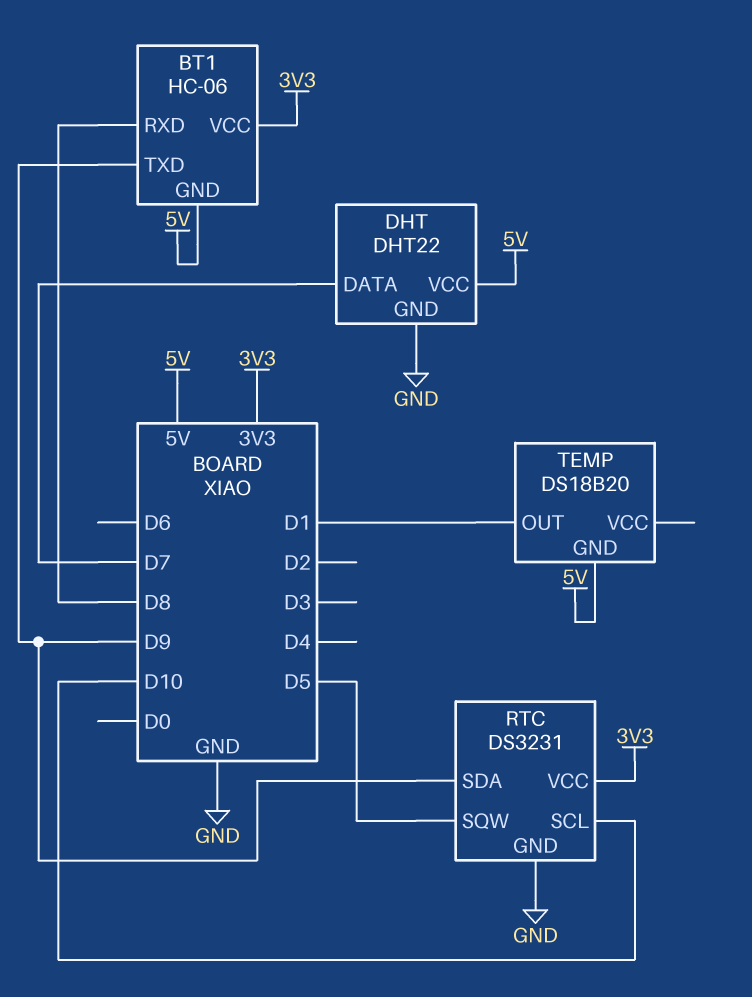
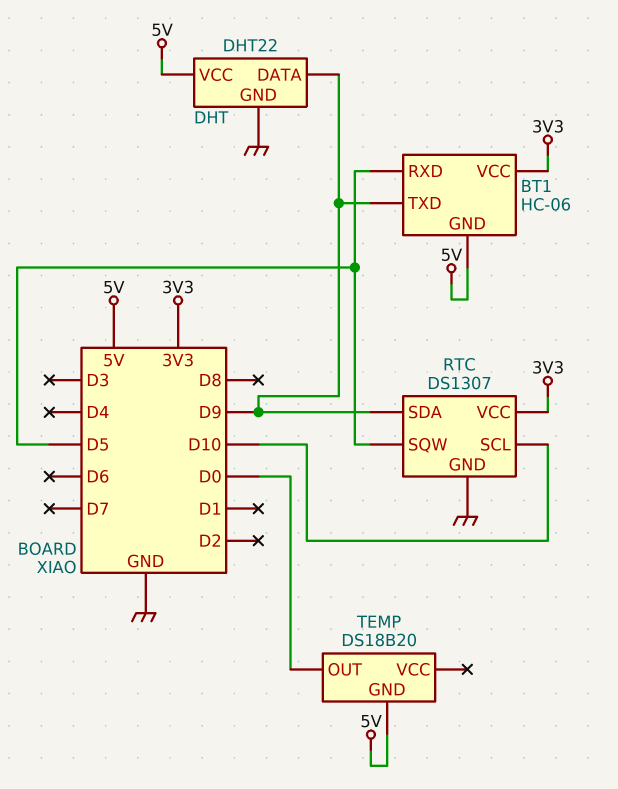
BT1 pin RXD: D8 -> D5
DHT pin DATA: D7 -> D9
RTC: DS3231 -> DS1307
TEMP pin OUT: D1 -> D0

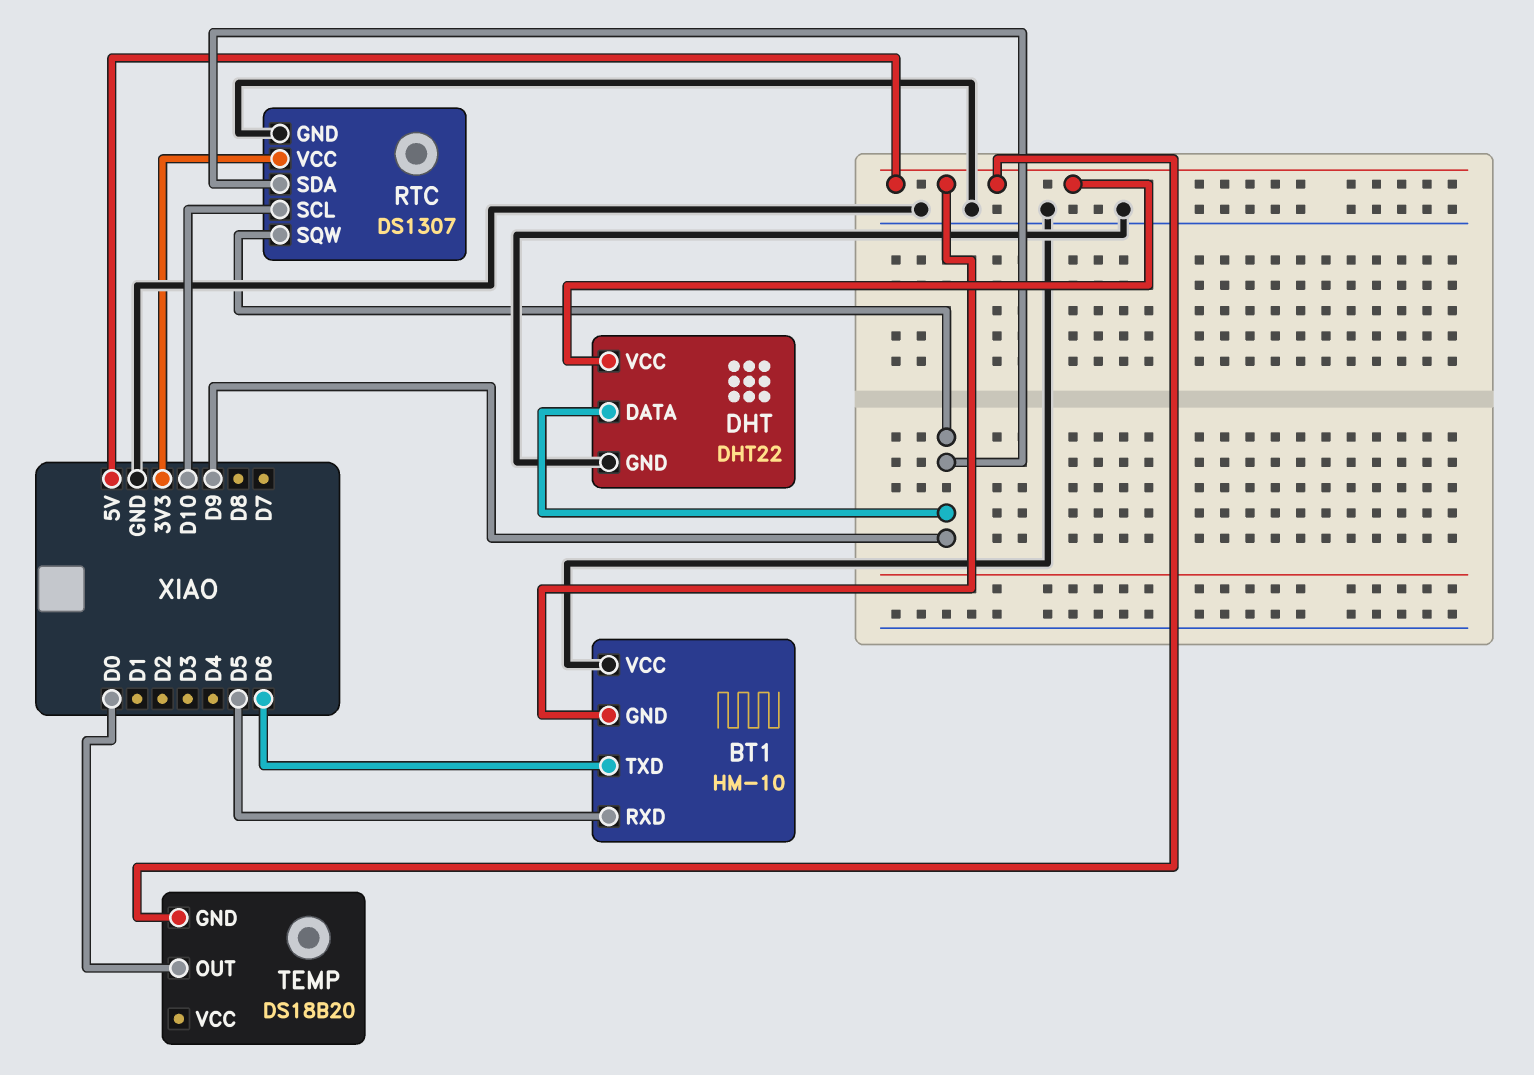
BT1: HC-06 -> HM-10
BT1 pin TXD: D9 -> D6
BT1 pin VCC: 3V3 -> GND
RTC pin SQW: D5 -> D9

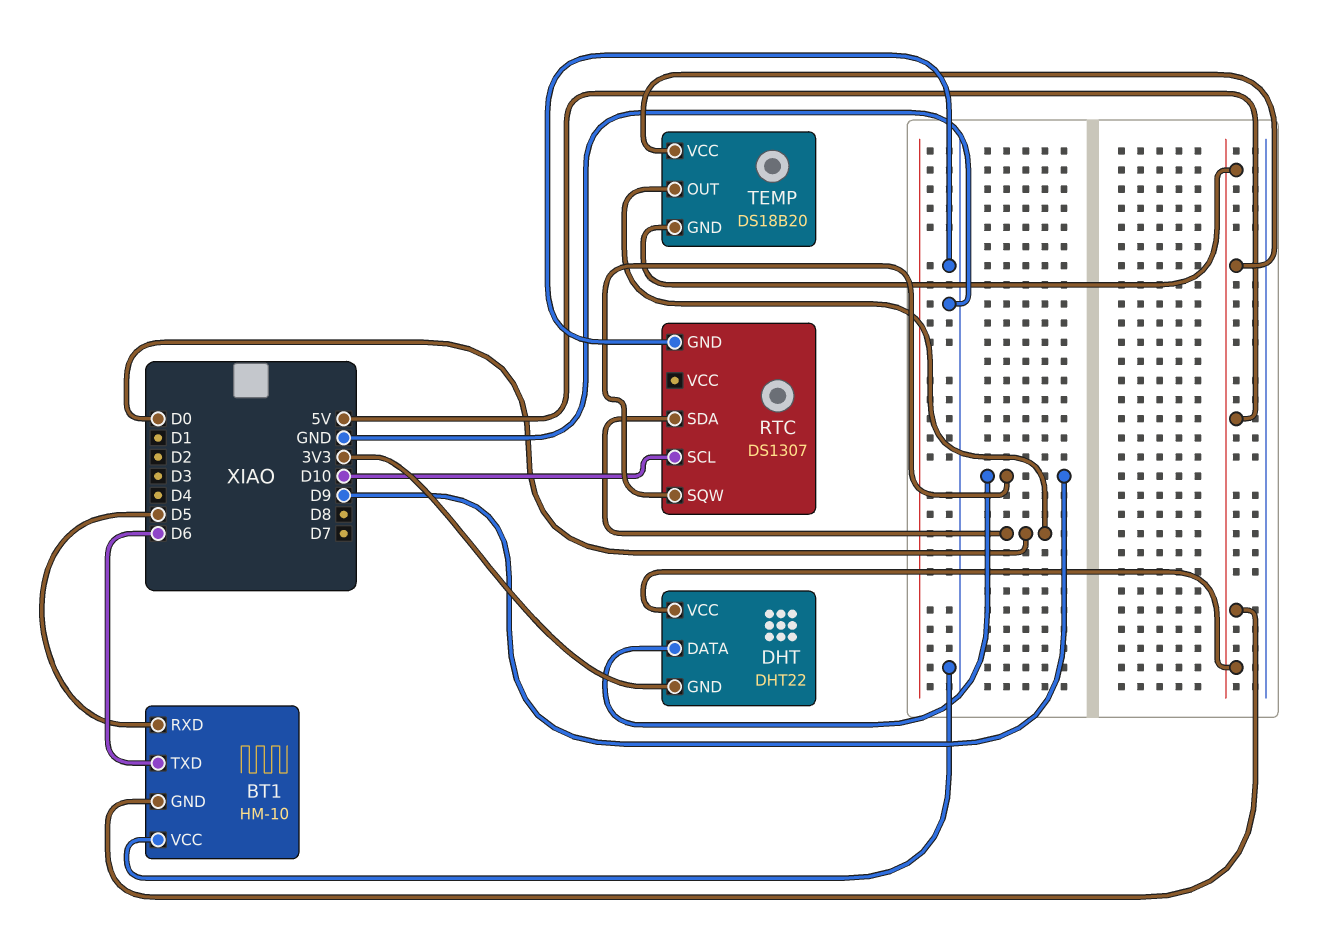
DHT pin GND: GND -> 3V3
RTC pin SDA: D9 -> D0
RTC pin VCC: 3V3 -> none
TEMP pin VCC: none -> 5V

